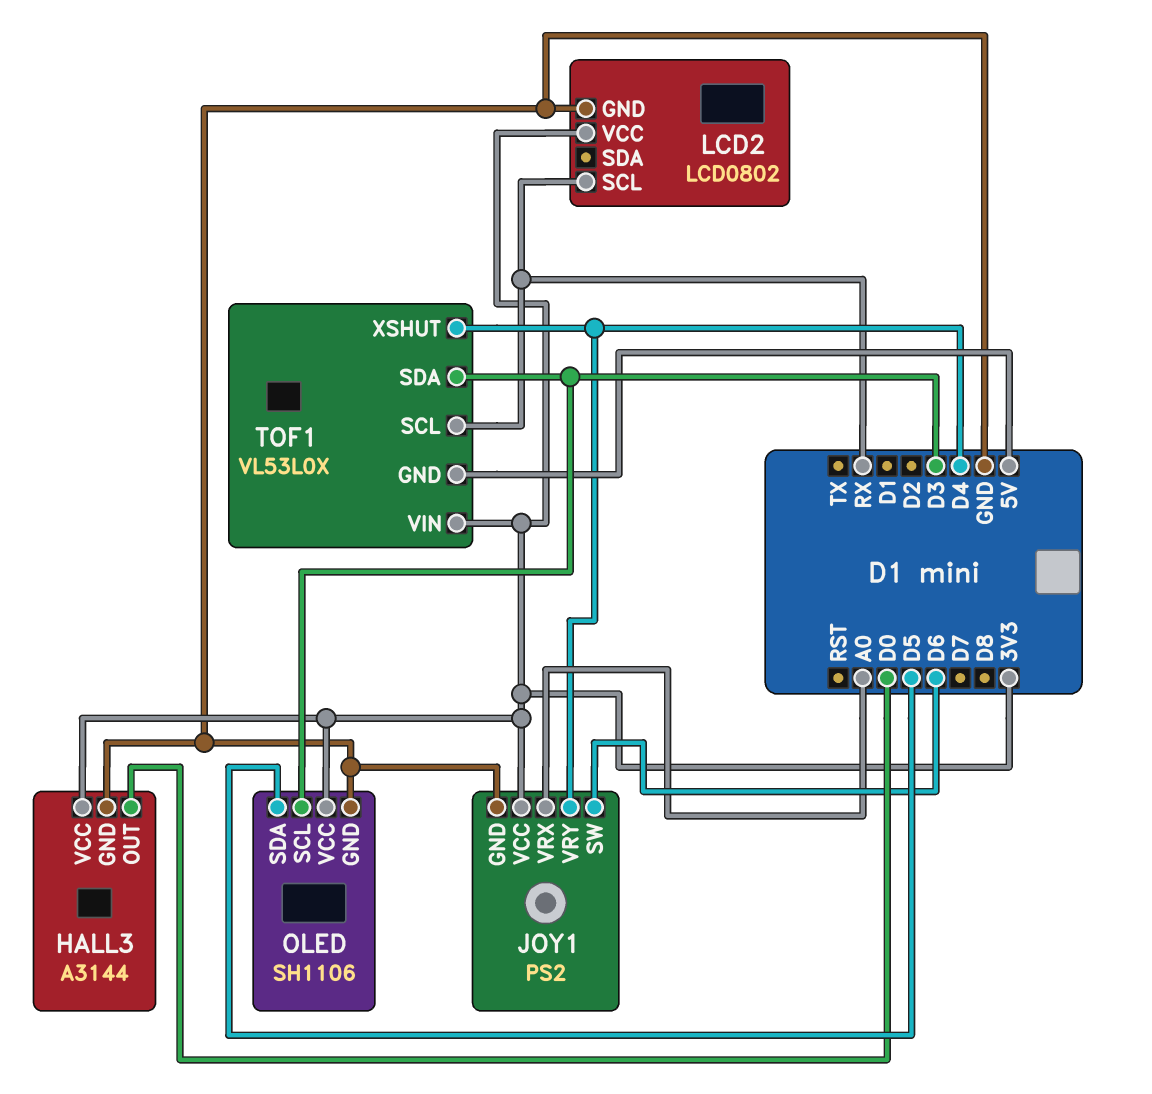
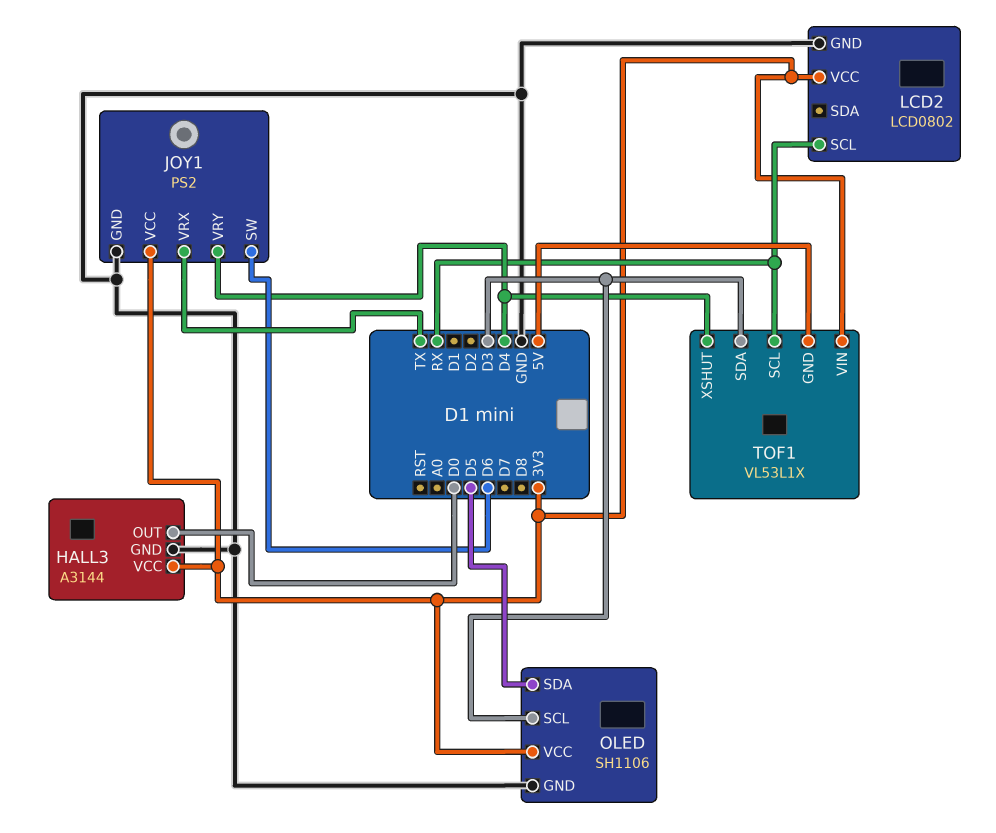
JOY1 pin VRX: A0 -> TX
TOF1: VL53L0X -> VL53L1X

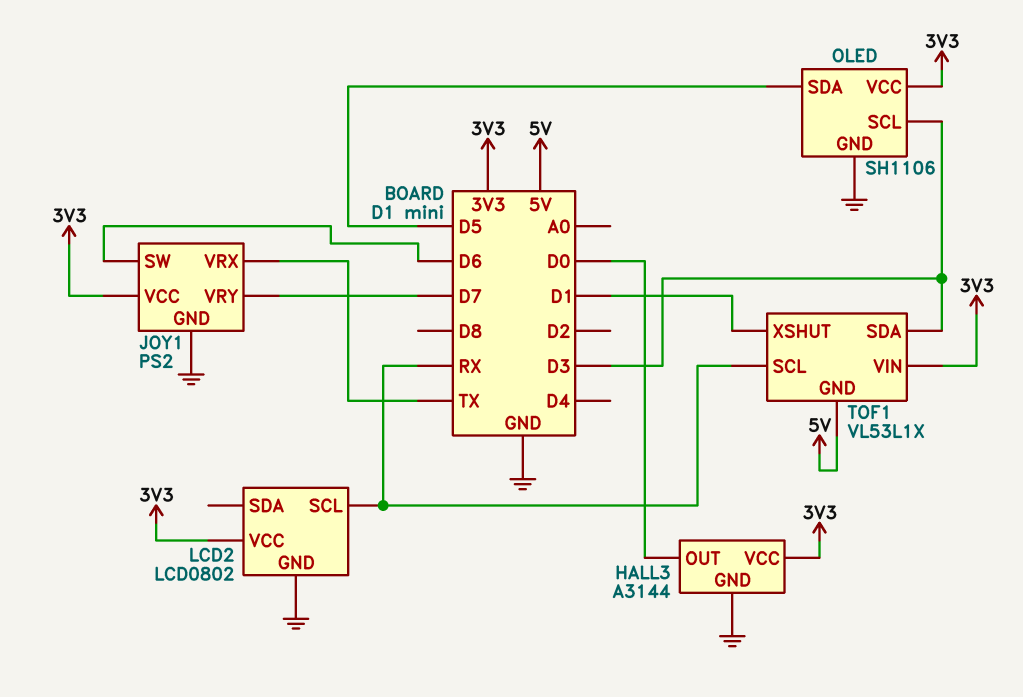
JOY1 pin VRY: D4 -> D7
TOF1 pin XSHUT: D4 -> D1

